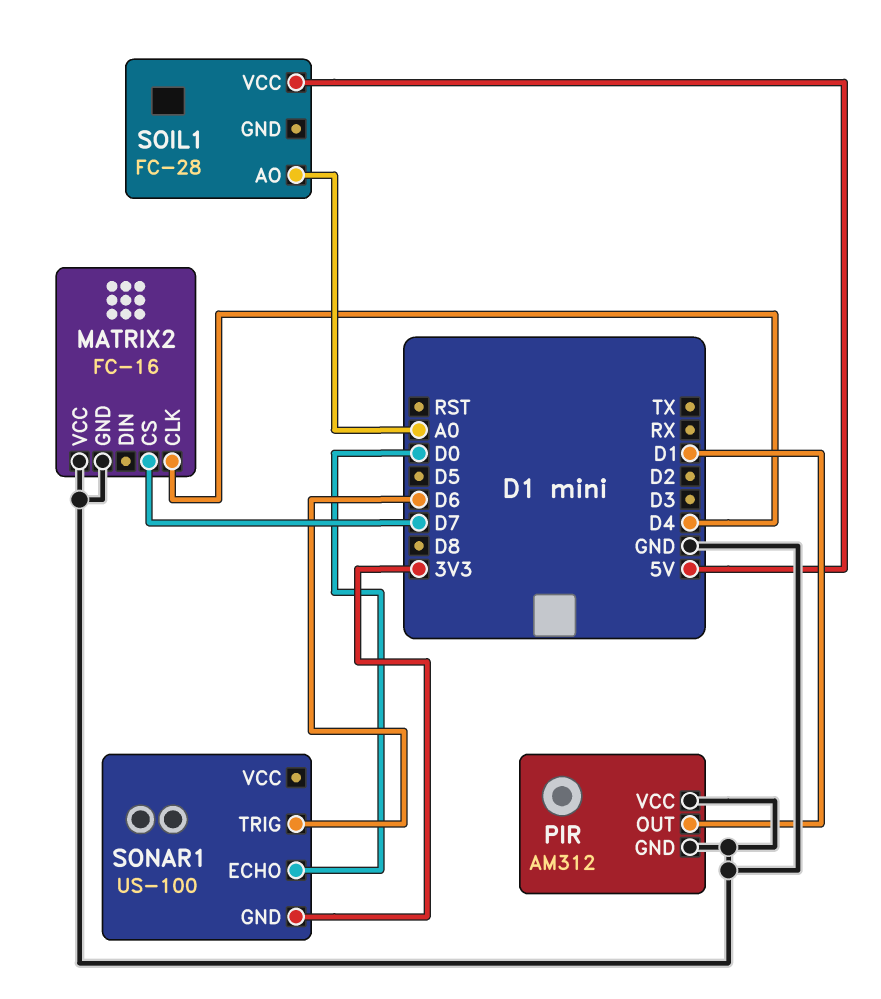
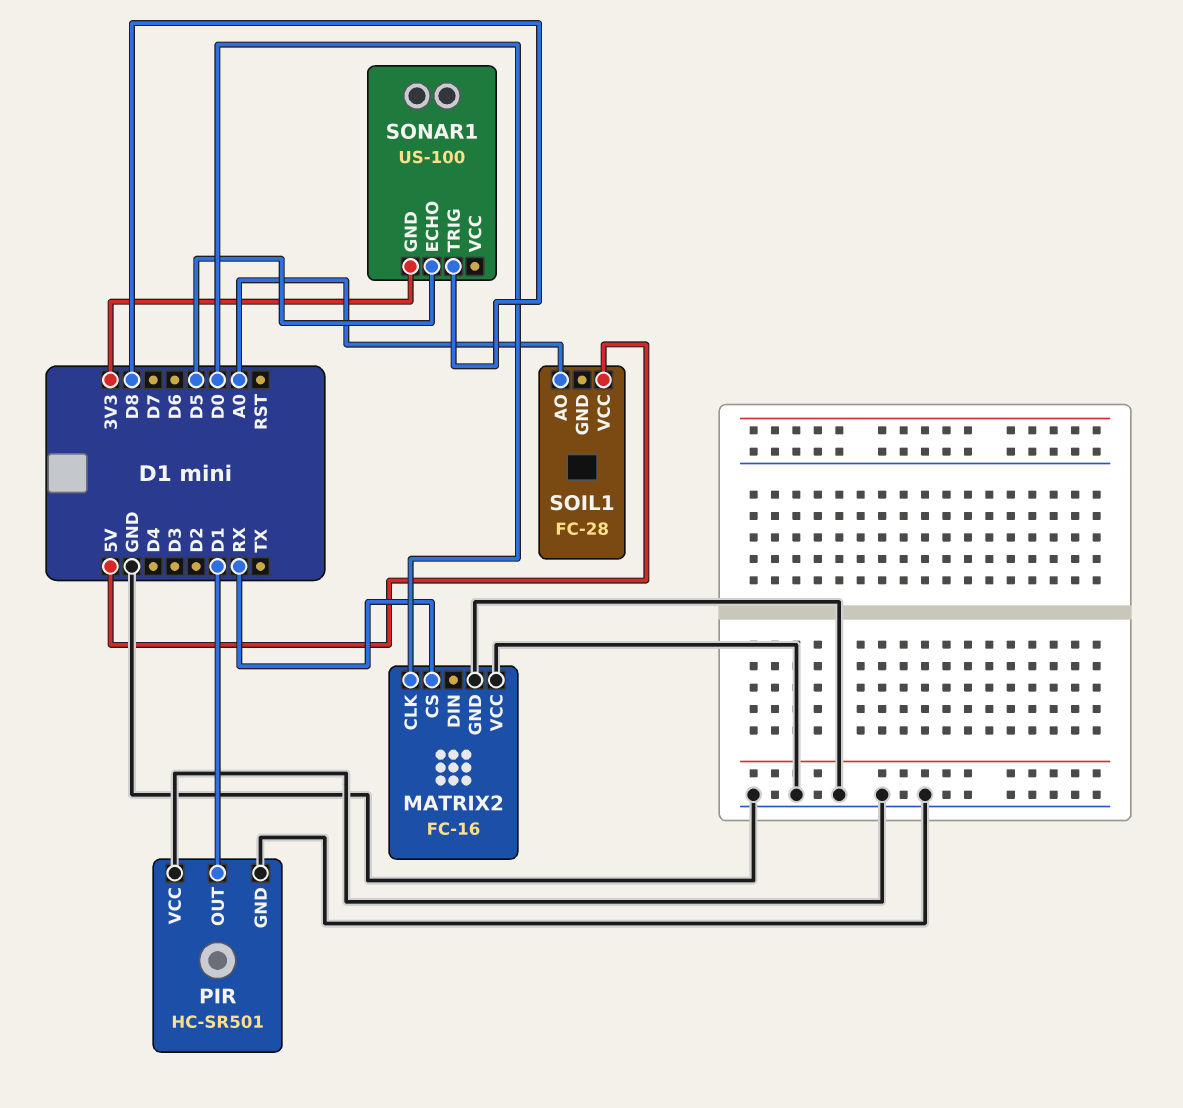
MATRIX2 pin CLK: D4 -> D0
MATRIX2 pin CS: D7 -> RX
PIR: AM312 -> HC-SR501
SONAR1 pin ECHO: D0 -> D5
SONAR1 pin TRIG: D6 -> D8

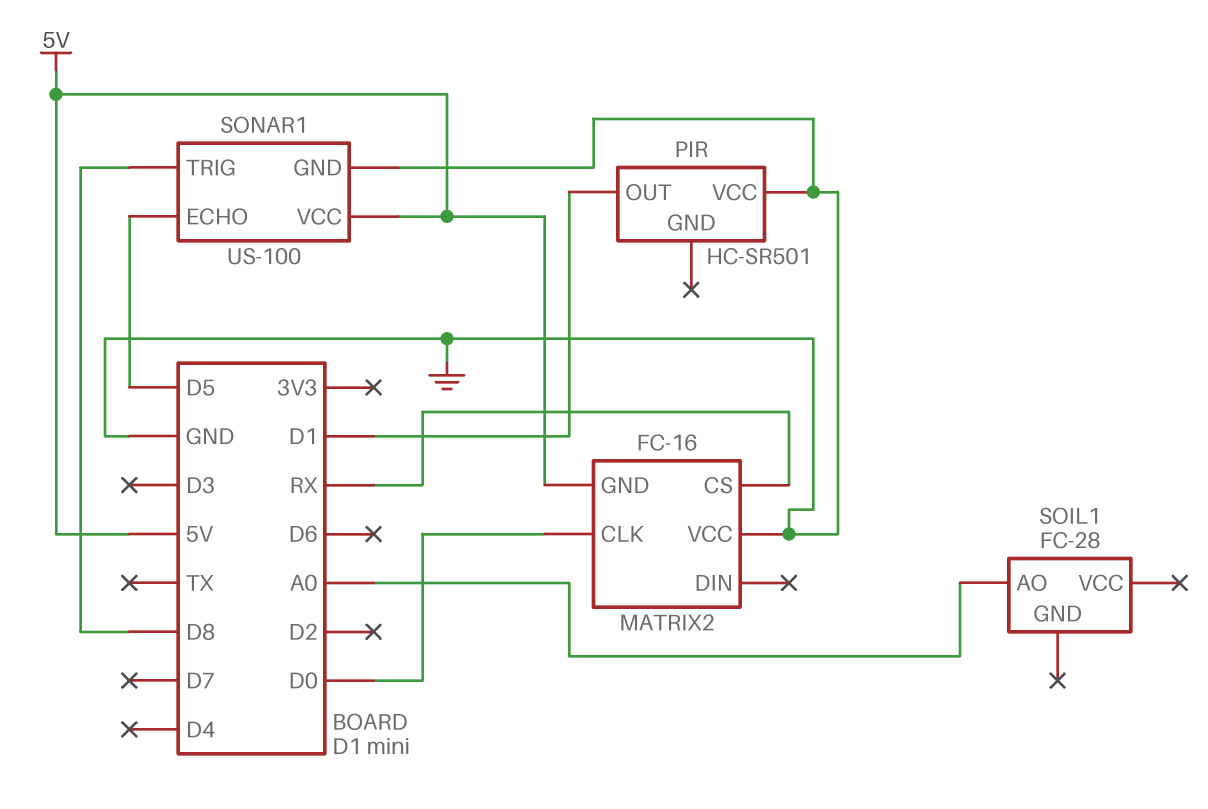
MATRIX2 pin GND: GND -> 5V
PIR pin GND: GND -> none
SOIL1 pin VCC: 5V -> none
SONAR1 pin GND: 3V3 -> GND
SONAR1 pin VCC: none -> 5V

